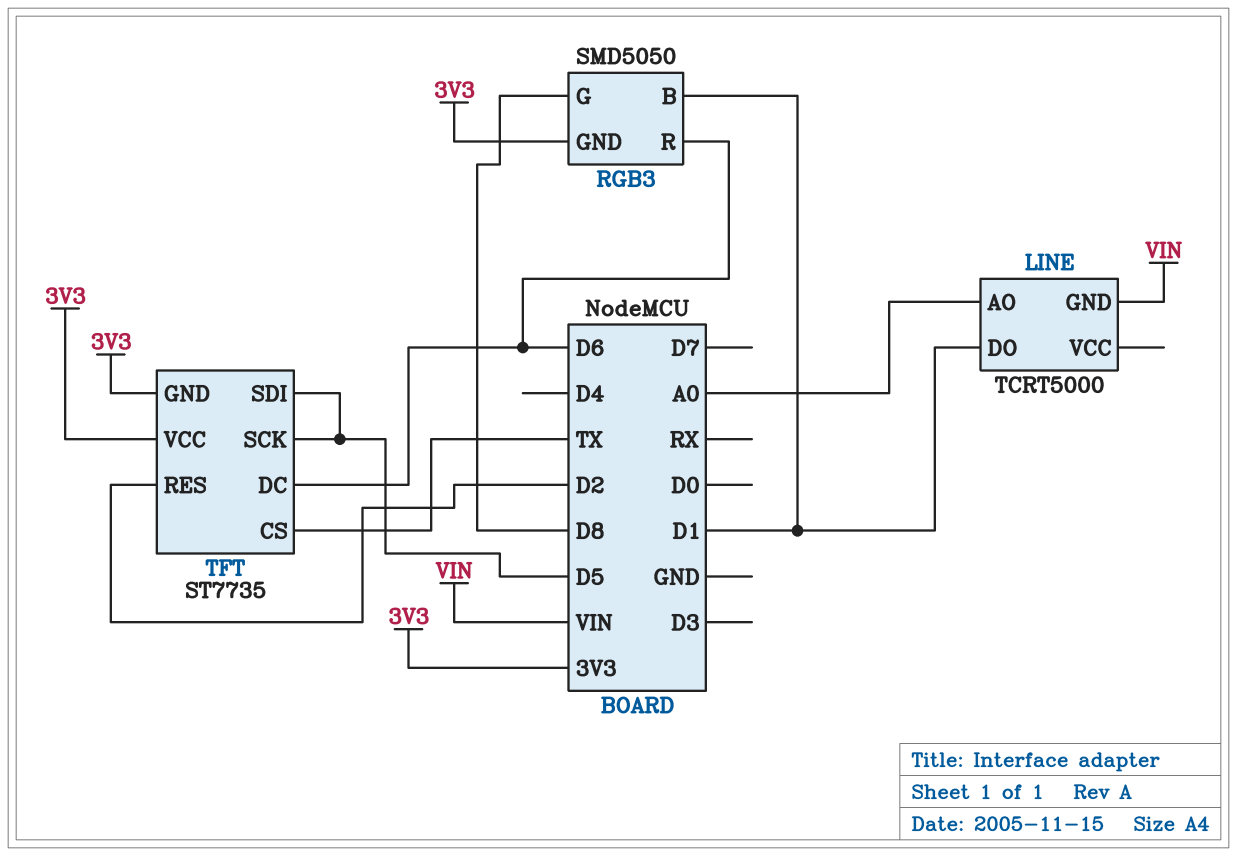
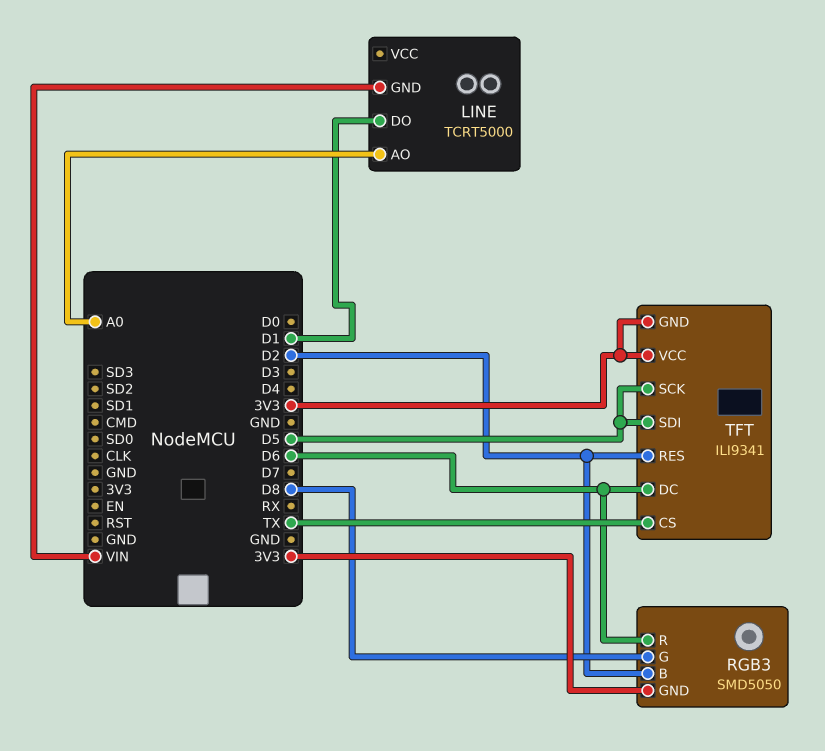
RGB3 pin B: D1 -> D2
TFT: ST7735 -> ILI9341

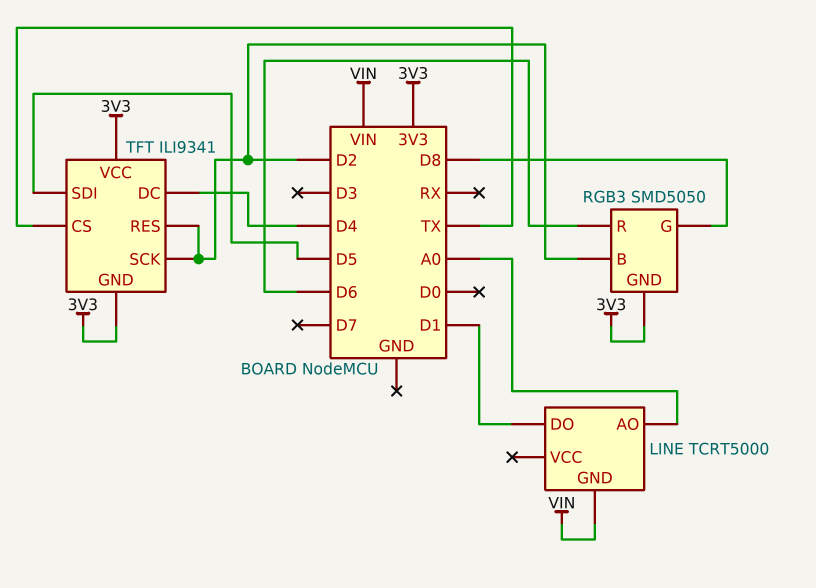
TFT pin DC: D6 -> D4
TFT pin SCK: D5 -> D2

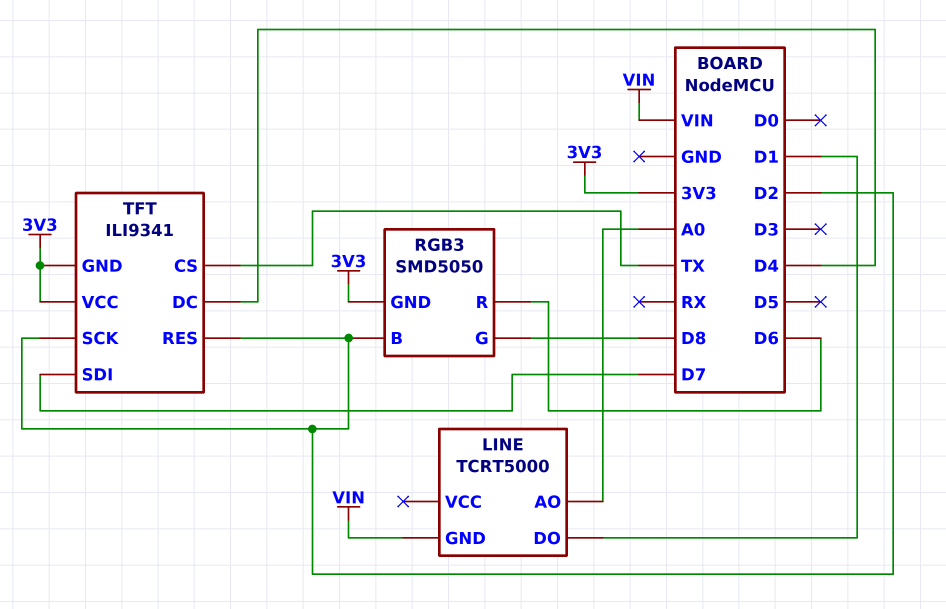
TFT pin SDI: D5 -> D7

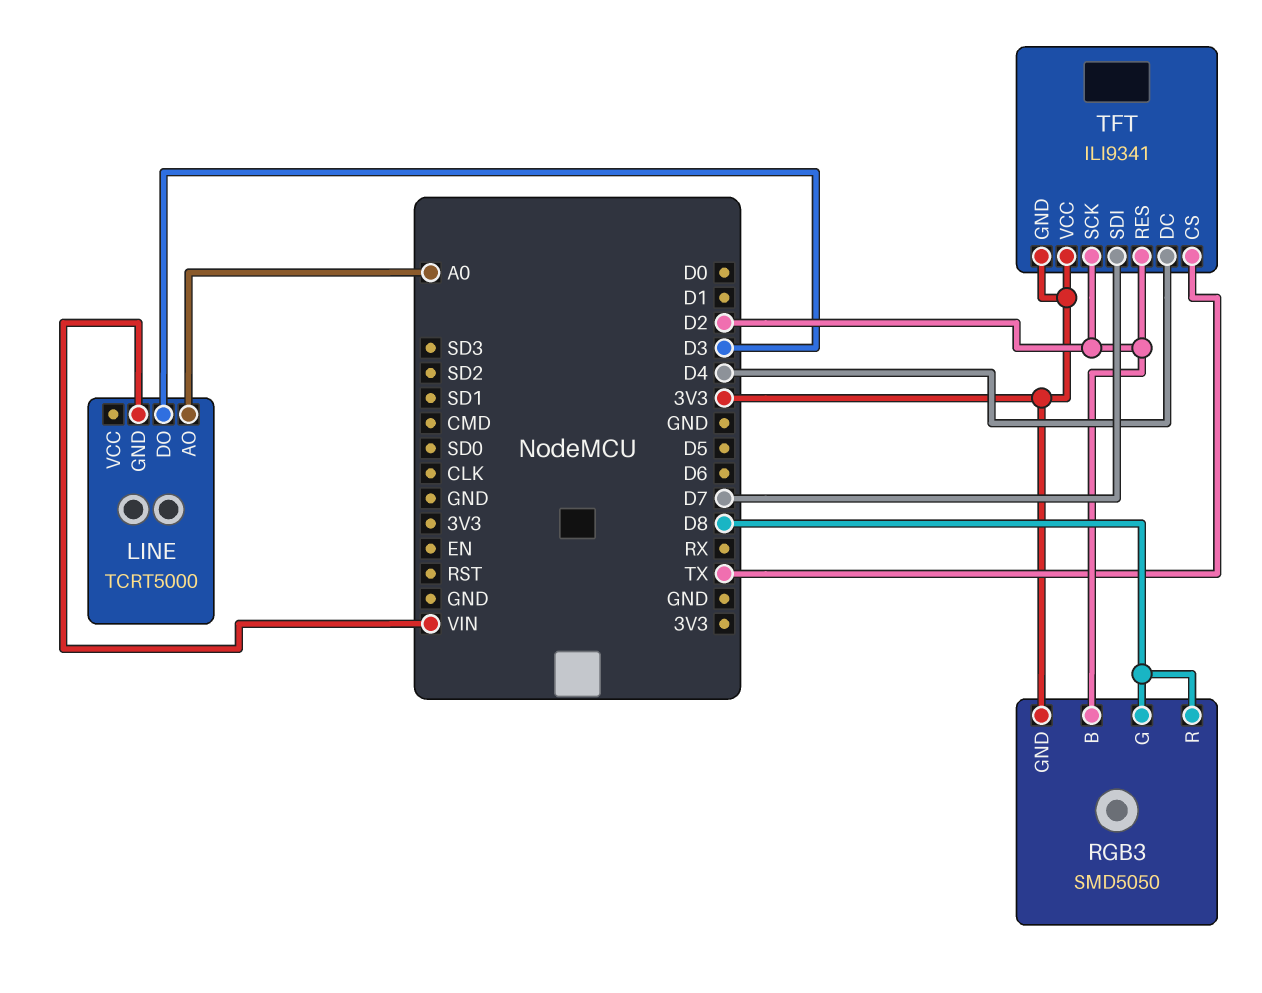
LINE pin DO: D1 -> D3
RGB3 pin R: D6 -> D8

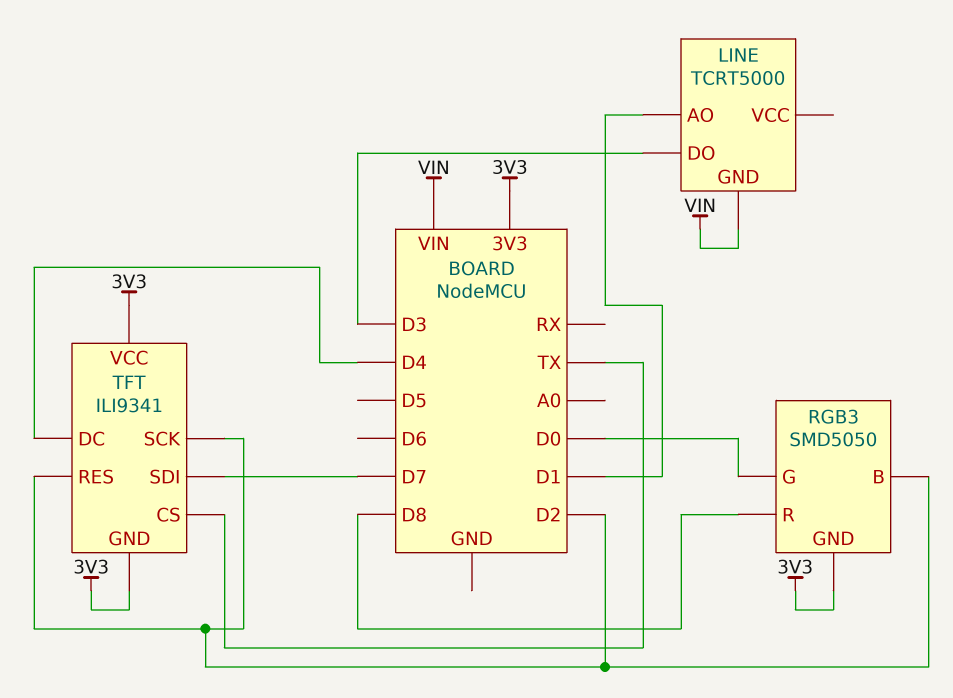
LINE pin AO: A0 -> D1
RGB3 pin G: D8 -> D0

